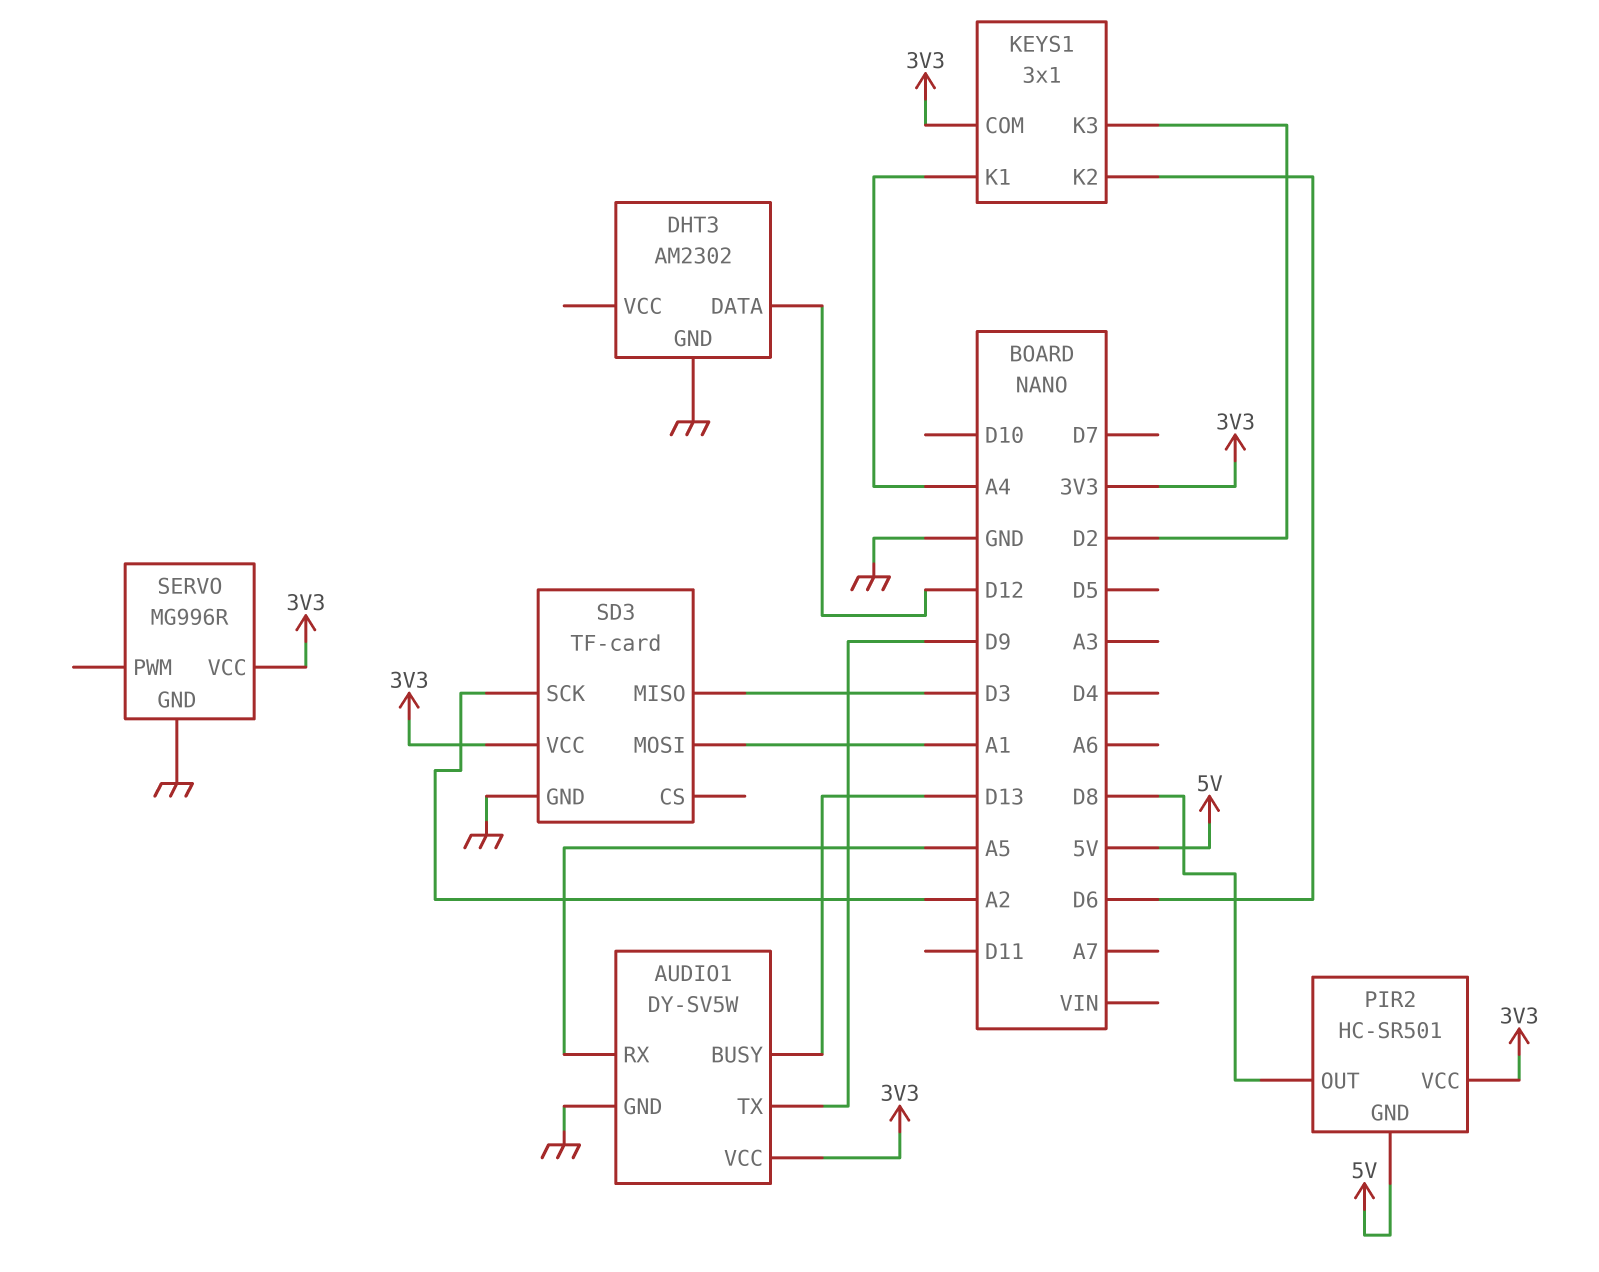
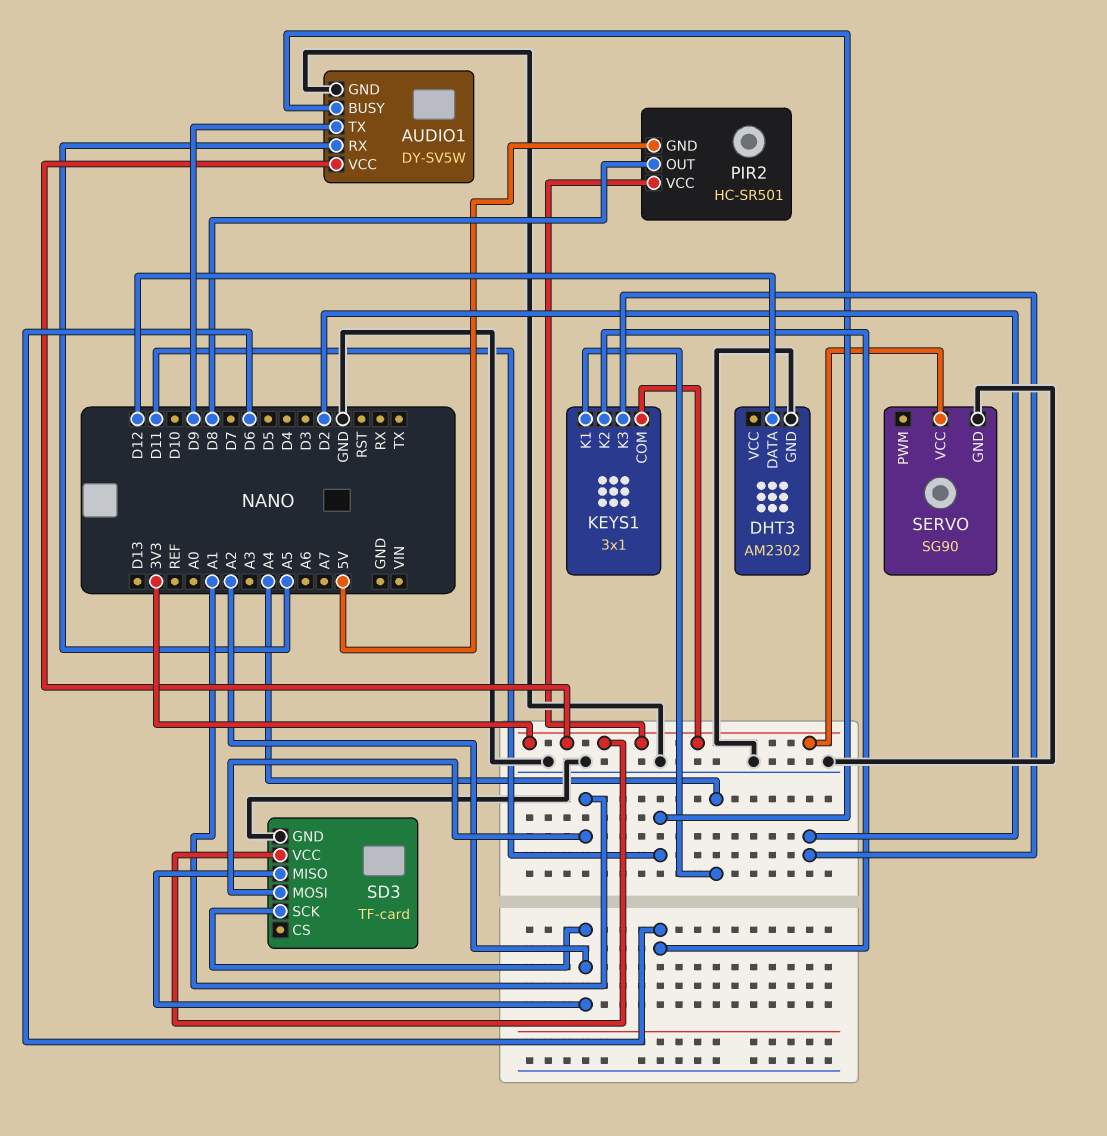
AUDIO1 pin BUSY: D13 -> D11
SD3 pin MISO: D3 -> A2
SERVO: MG996R -> SG90

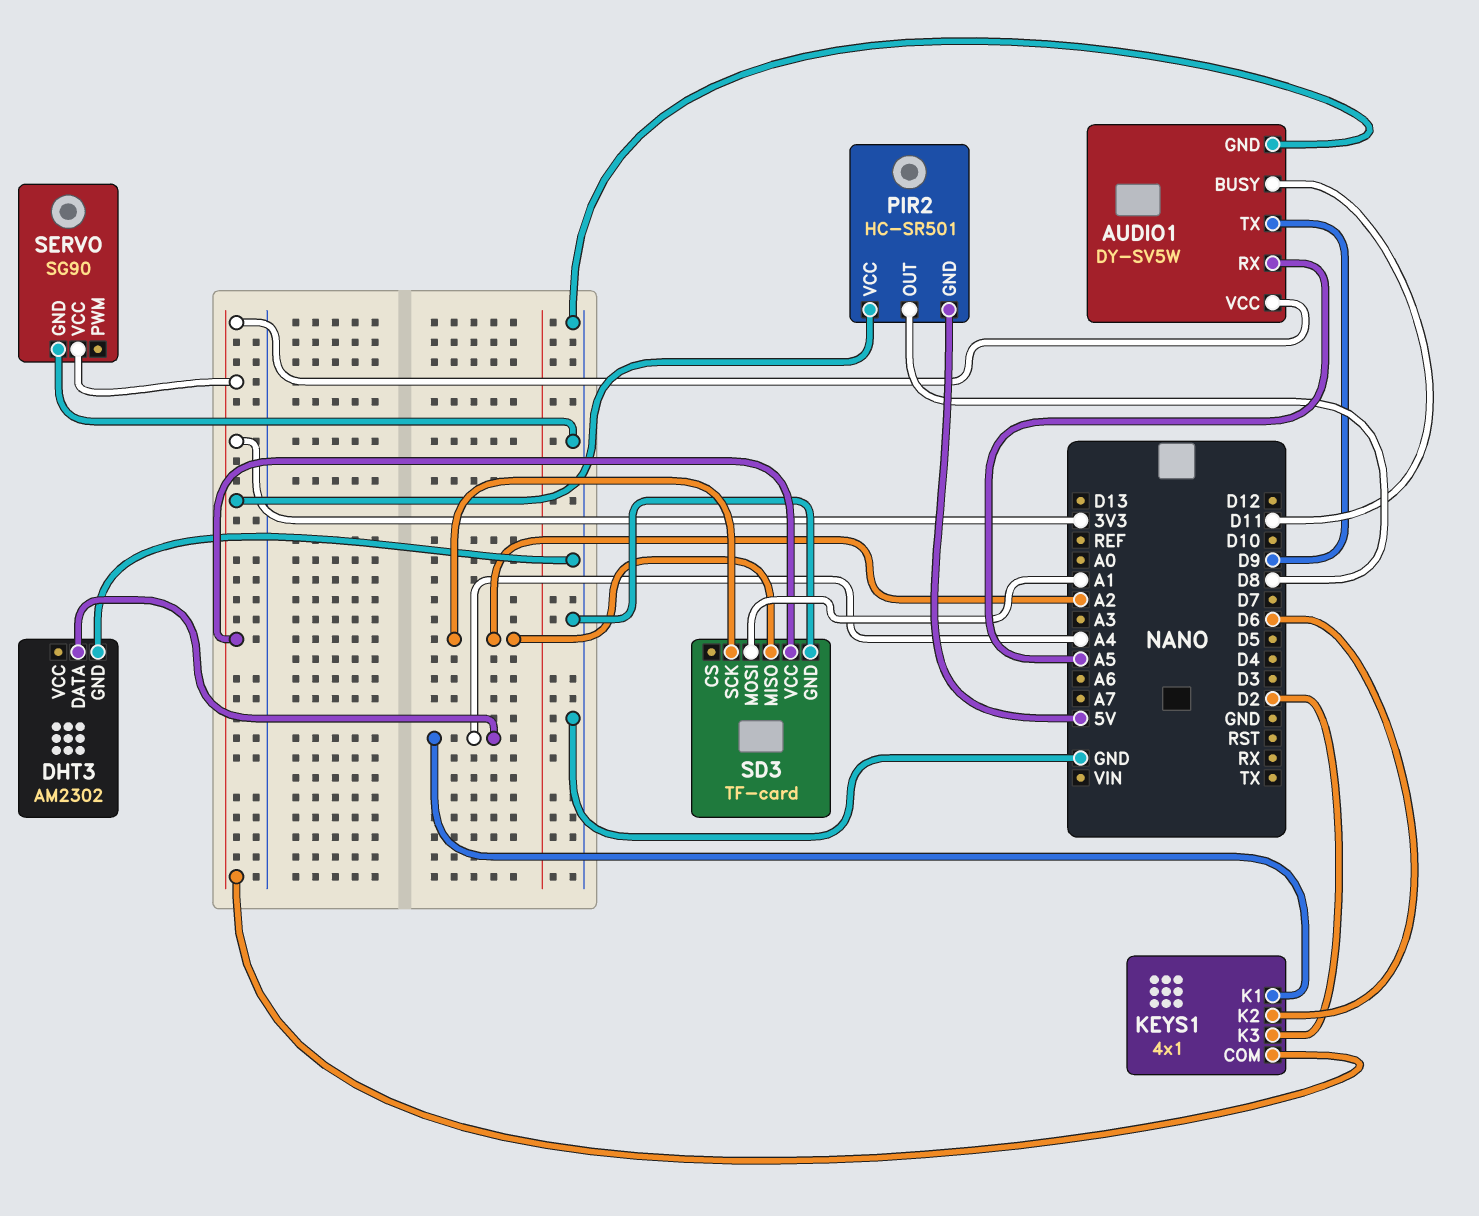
DHT3 pin DATA: D12 -> A4
KEYS1: 3x1 -> 4x1

